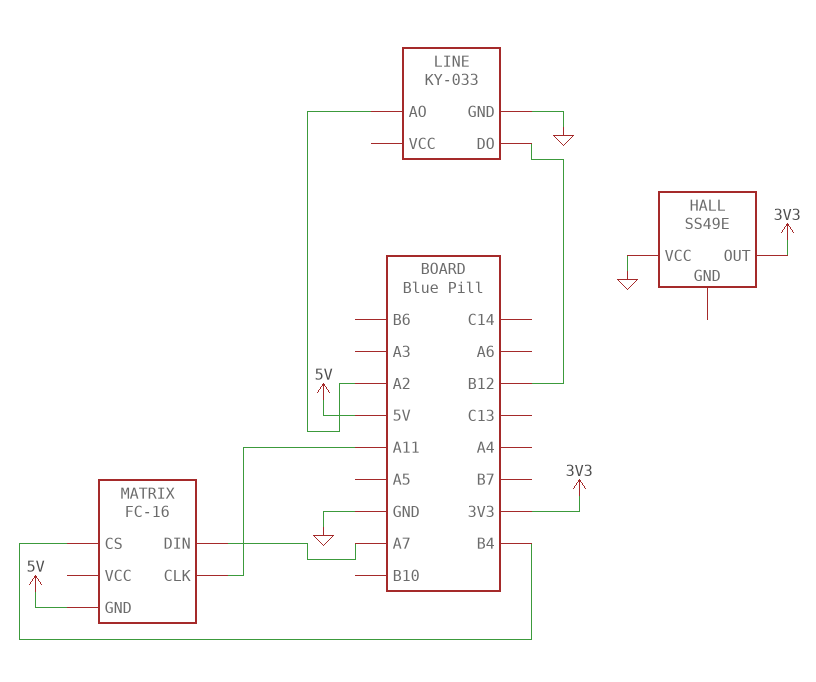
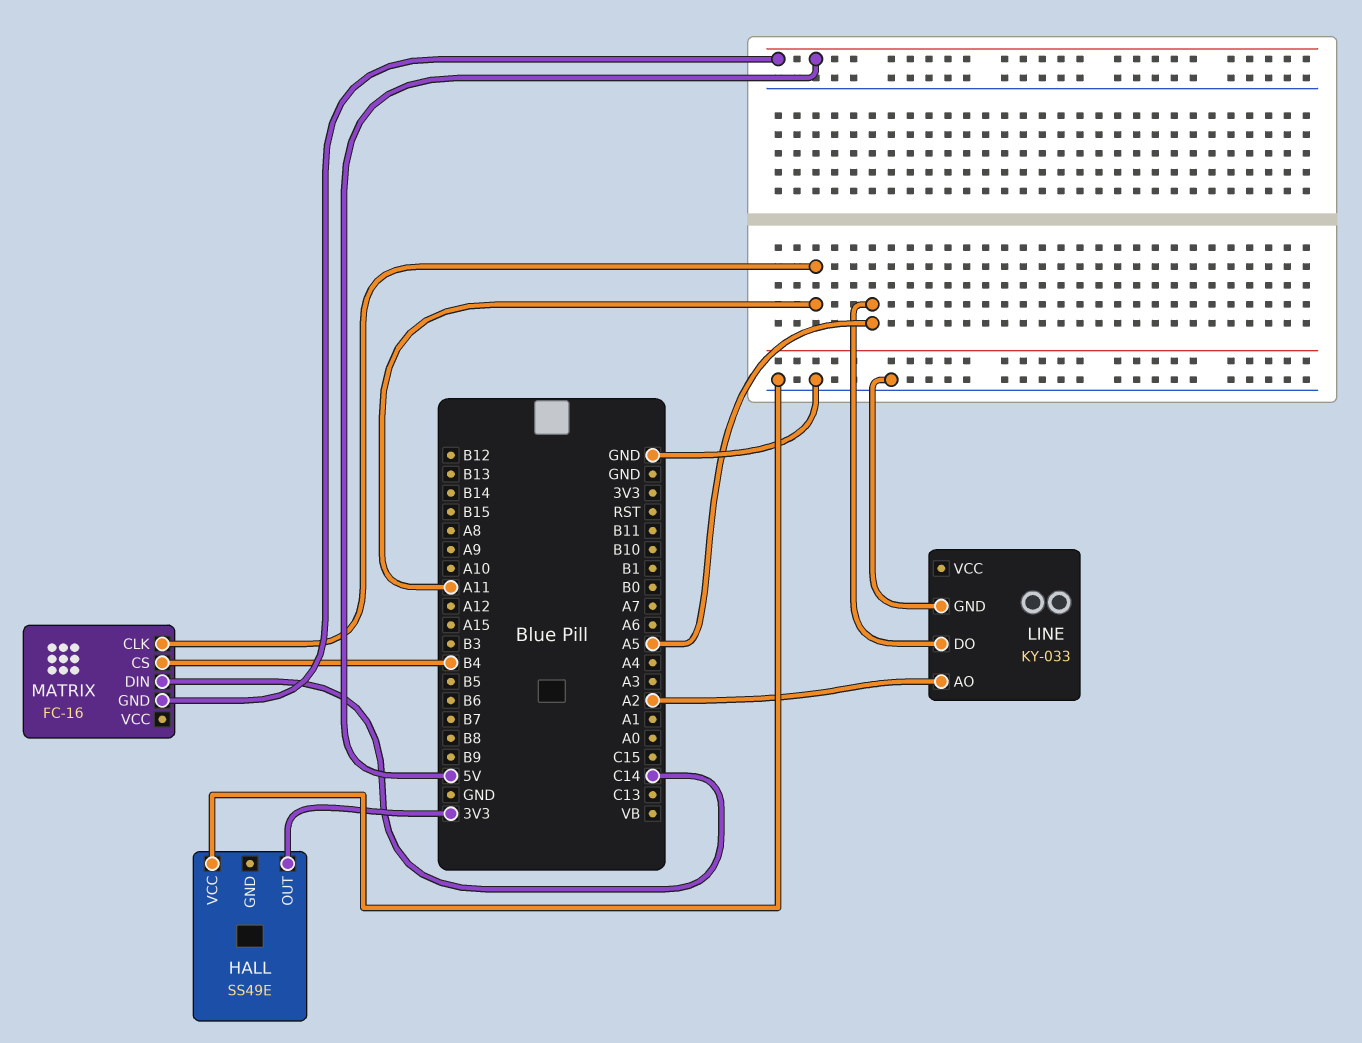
LINE pin DO: B12 -> A5
MATRIX pin DIN: A7 -> C14

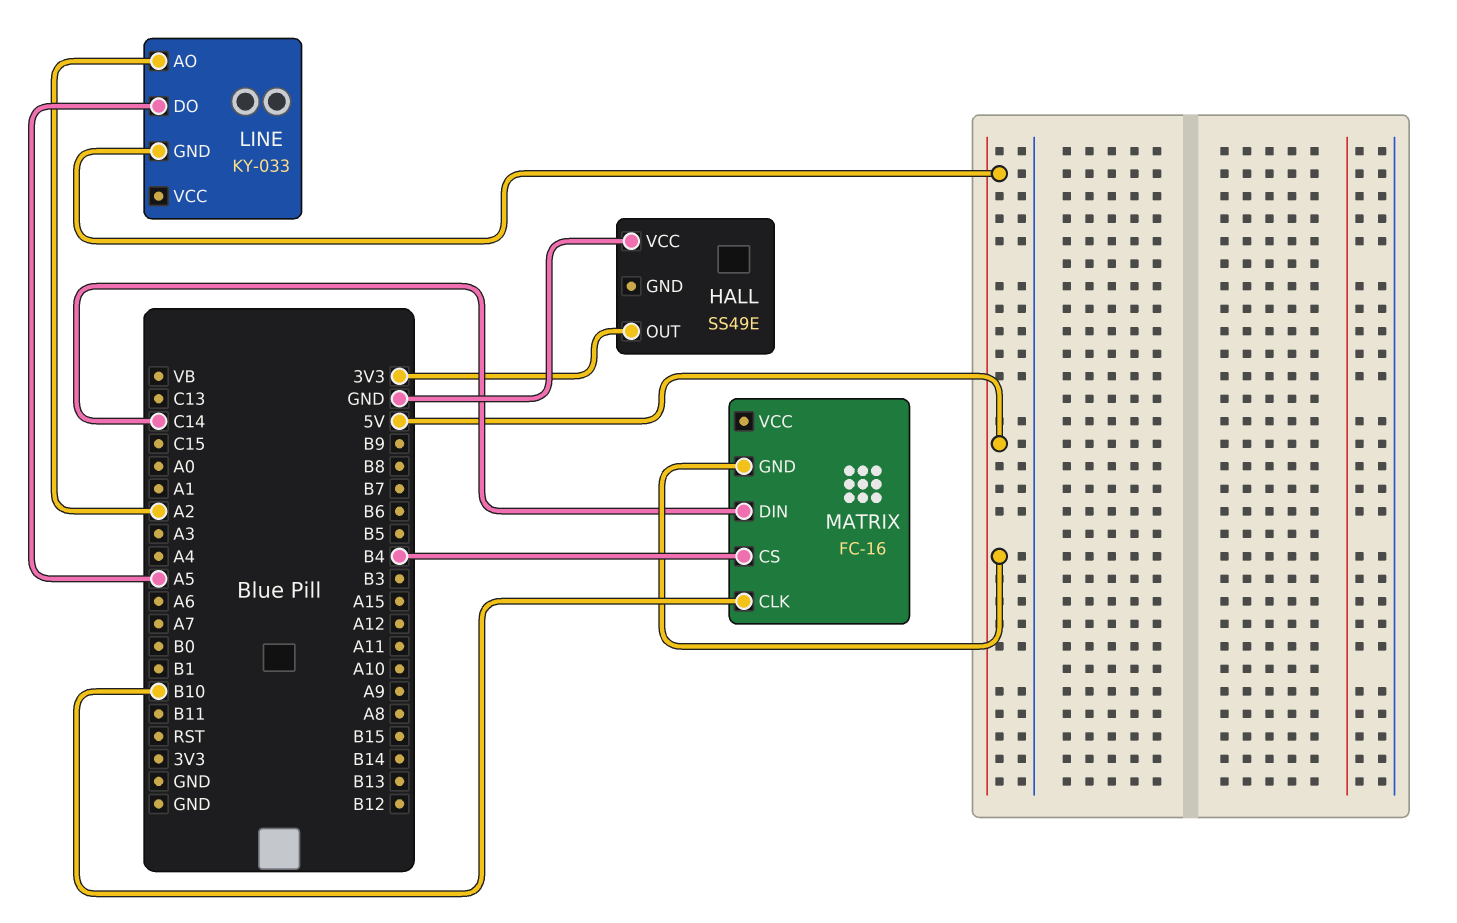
LINE pin GND: GND -> 5V
MATRIX pin CLK: A11 -> B10

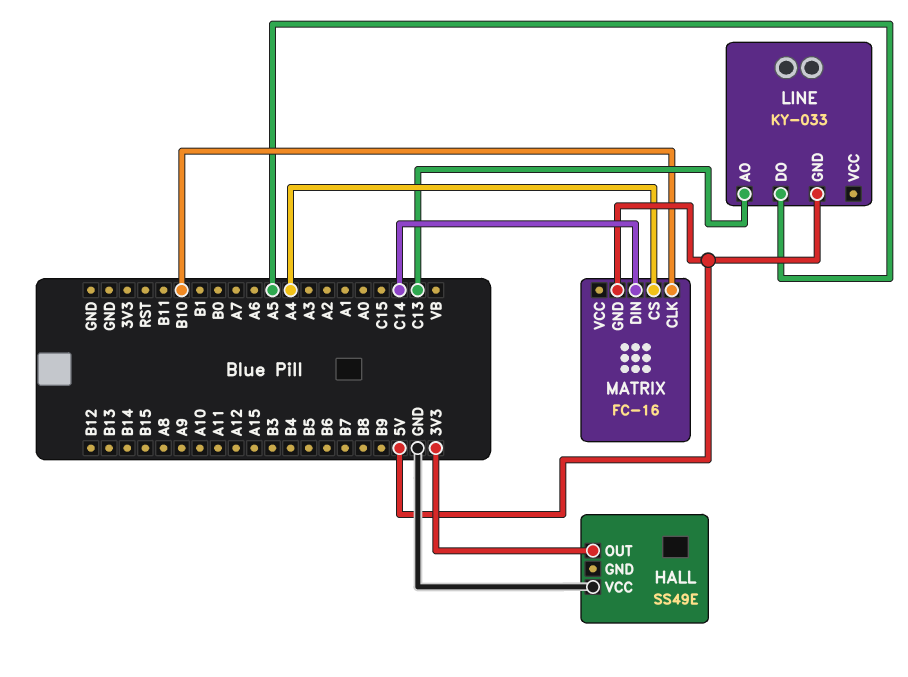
LINE pin AO: A2 -> C13
MATRIX pin CS: B4 -> A4

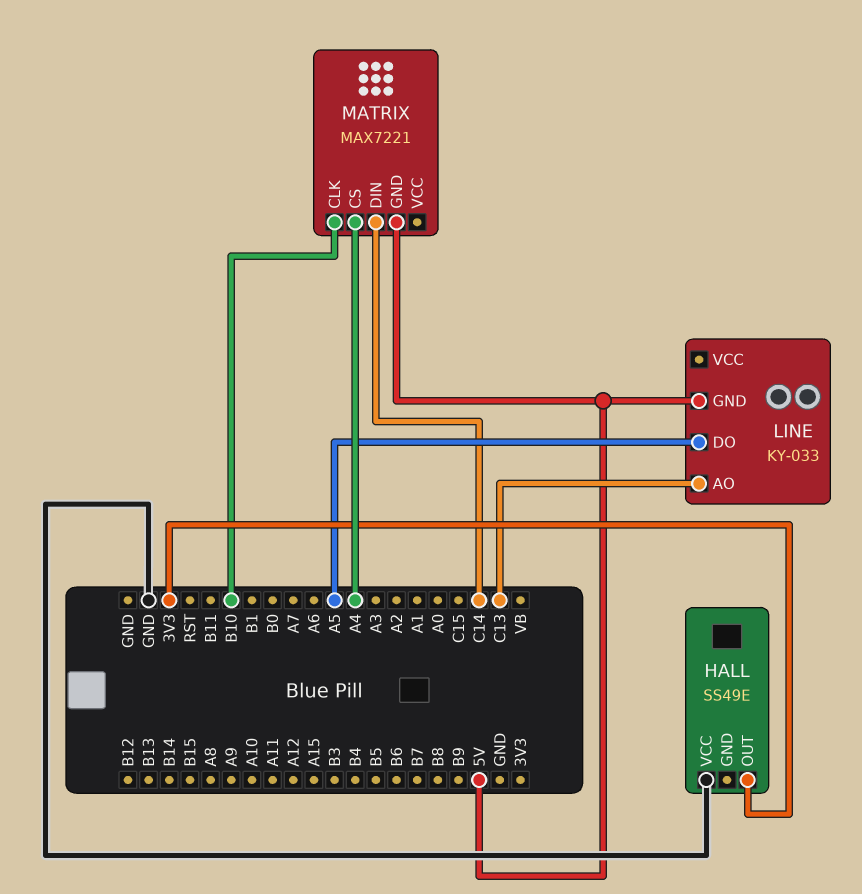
MATRIX: FC-16 -> MAX7221

